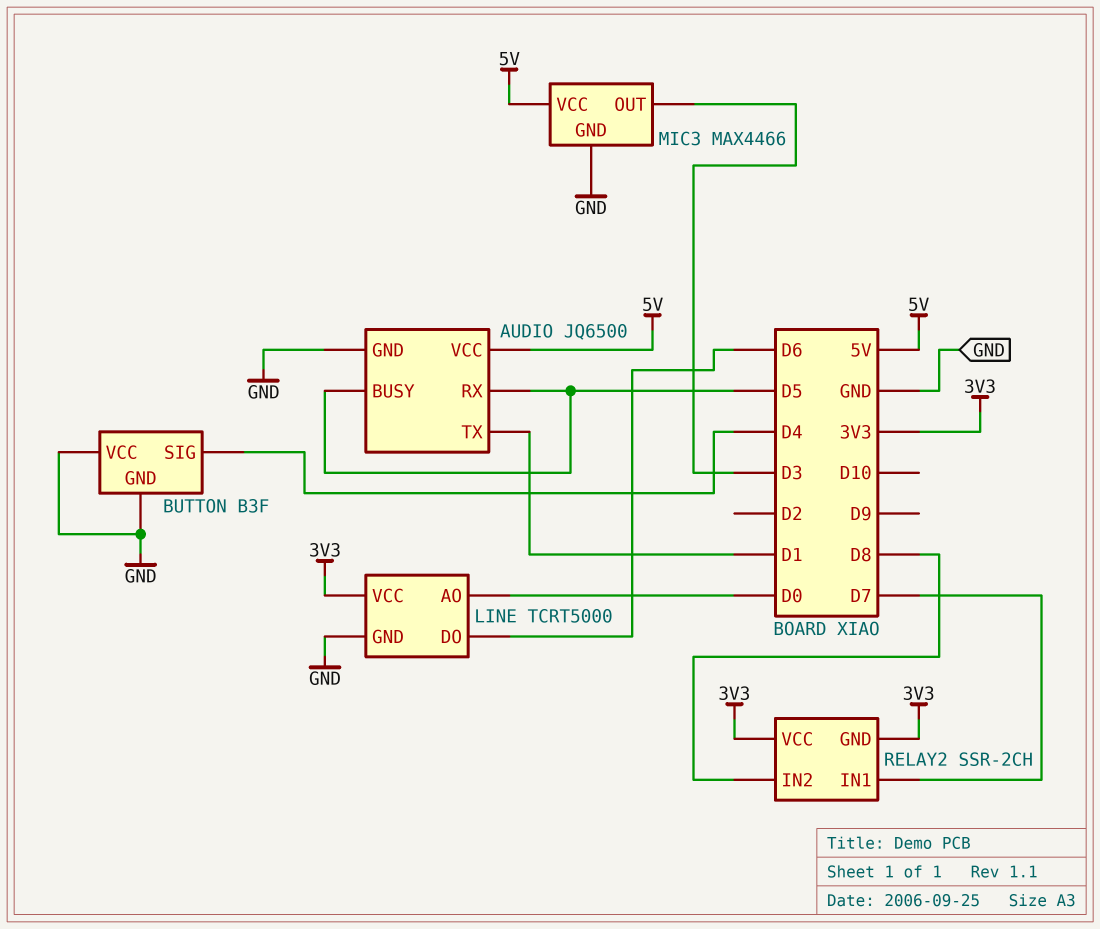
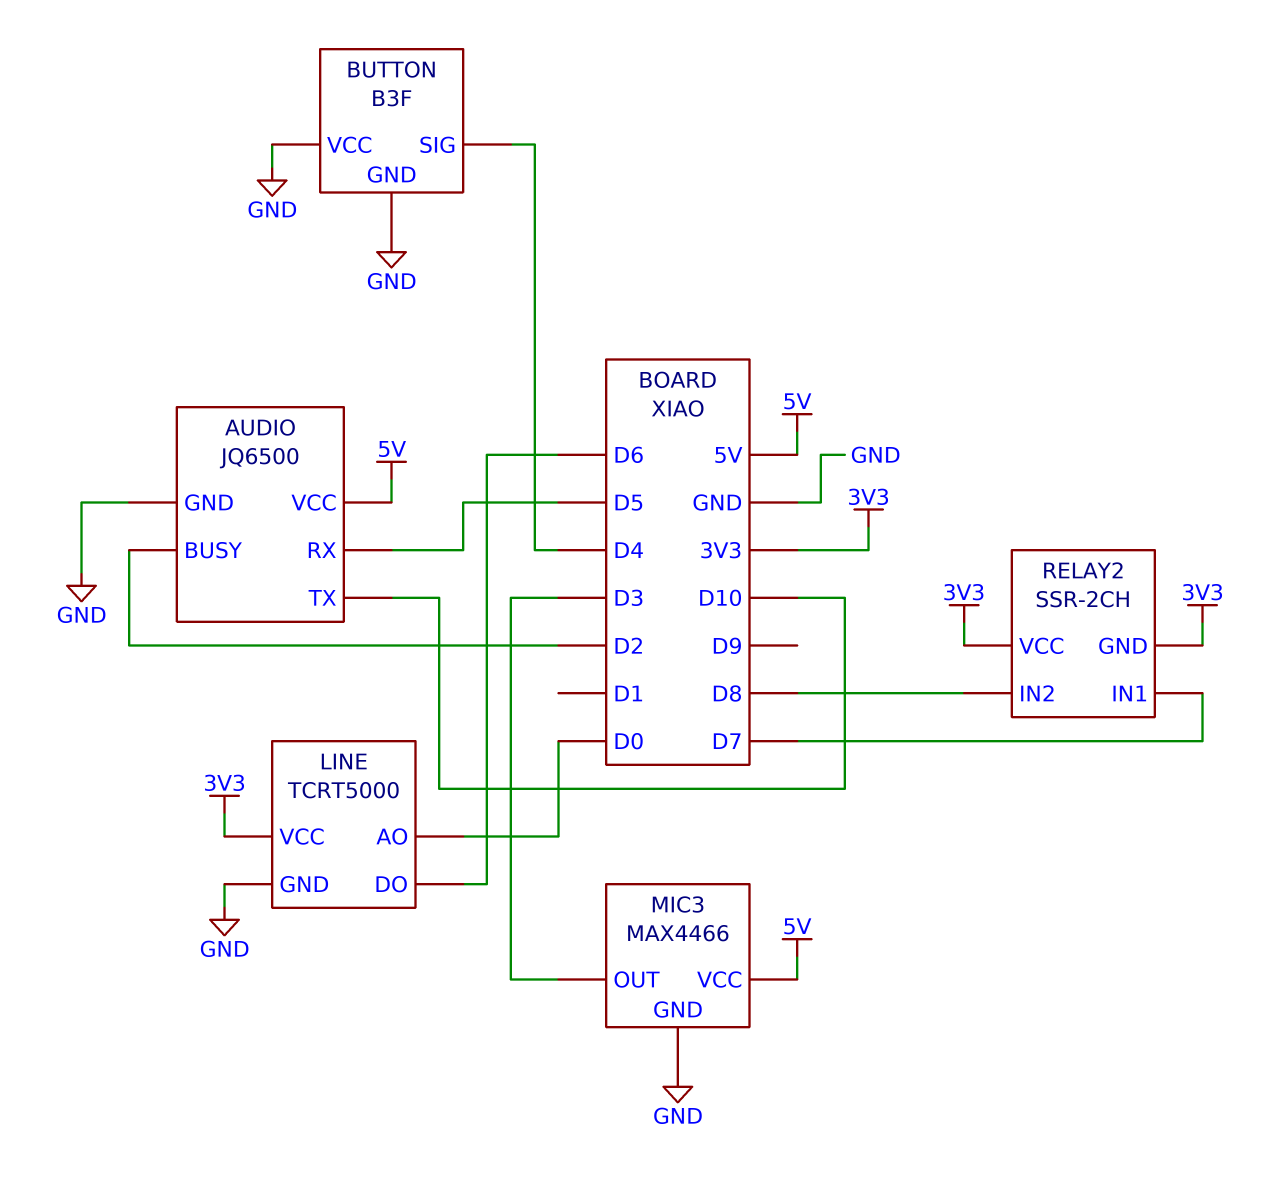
AUDIO pin BUSY: D5 -> D2
AUDIO pin TX: D1 -> D10

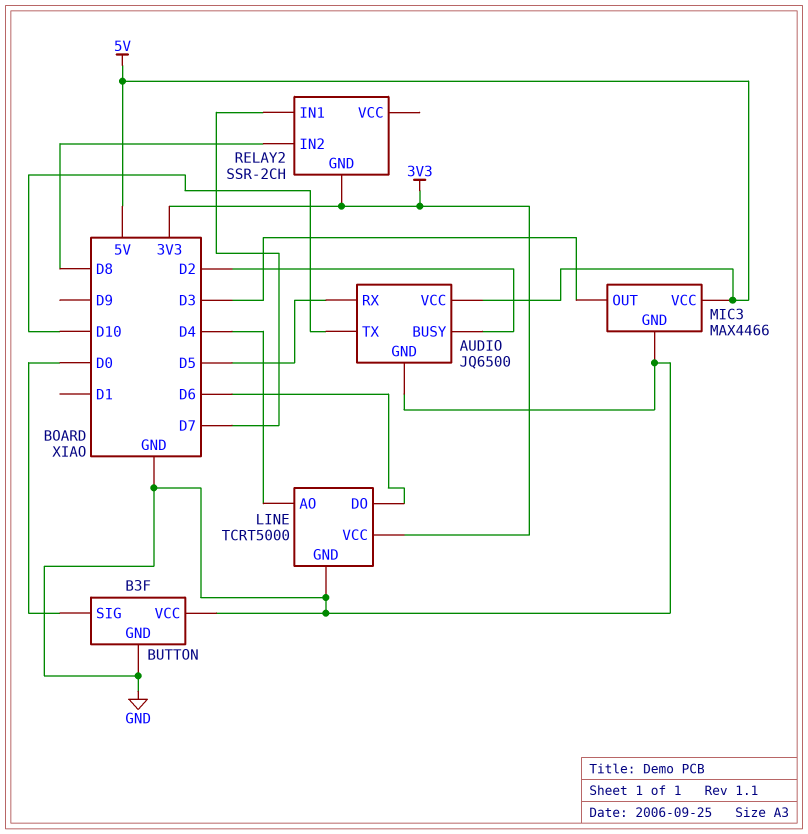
BUTTON pin SIG: D4 -> D0
LINE pin AO: D0 -> D4
RELAY2 pin VCC: 3V3 -> none

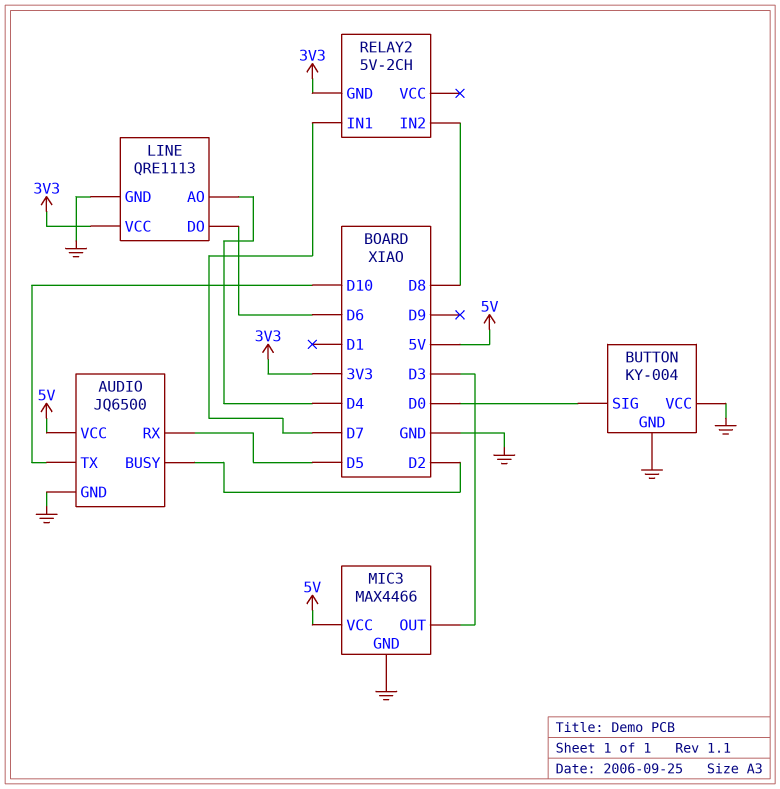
BUTTON: B3F -> KY-004
LINE: TCRT5000 -> QRE1113
RELAY2: SSR-2CH -> 5V-2CH

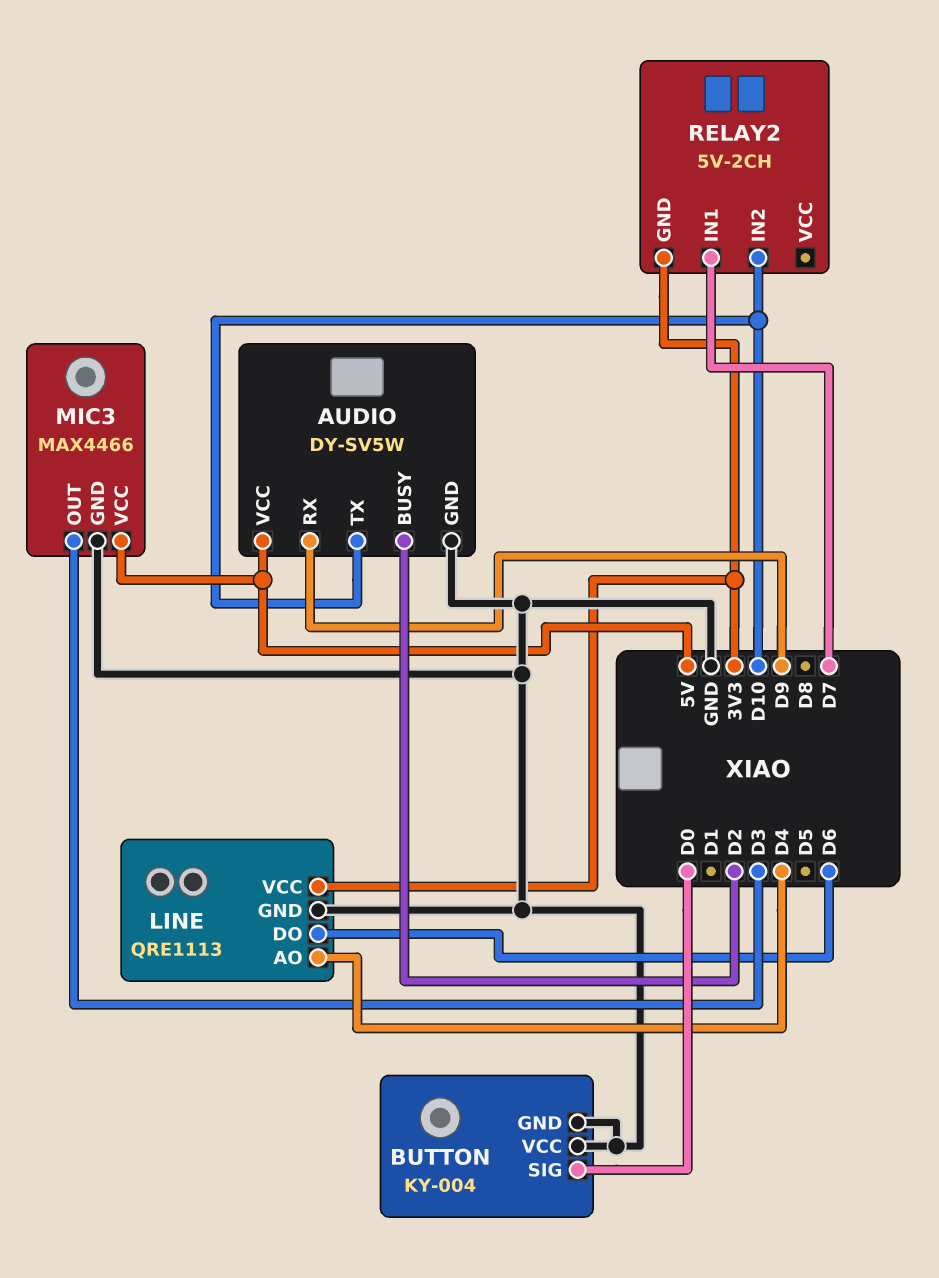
AUDIO: JQ6500 -> DY-SV5W
AUDIO pin RX: D5 -> D9
RELAY2 pin IN2: D8 -> D10

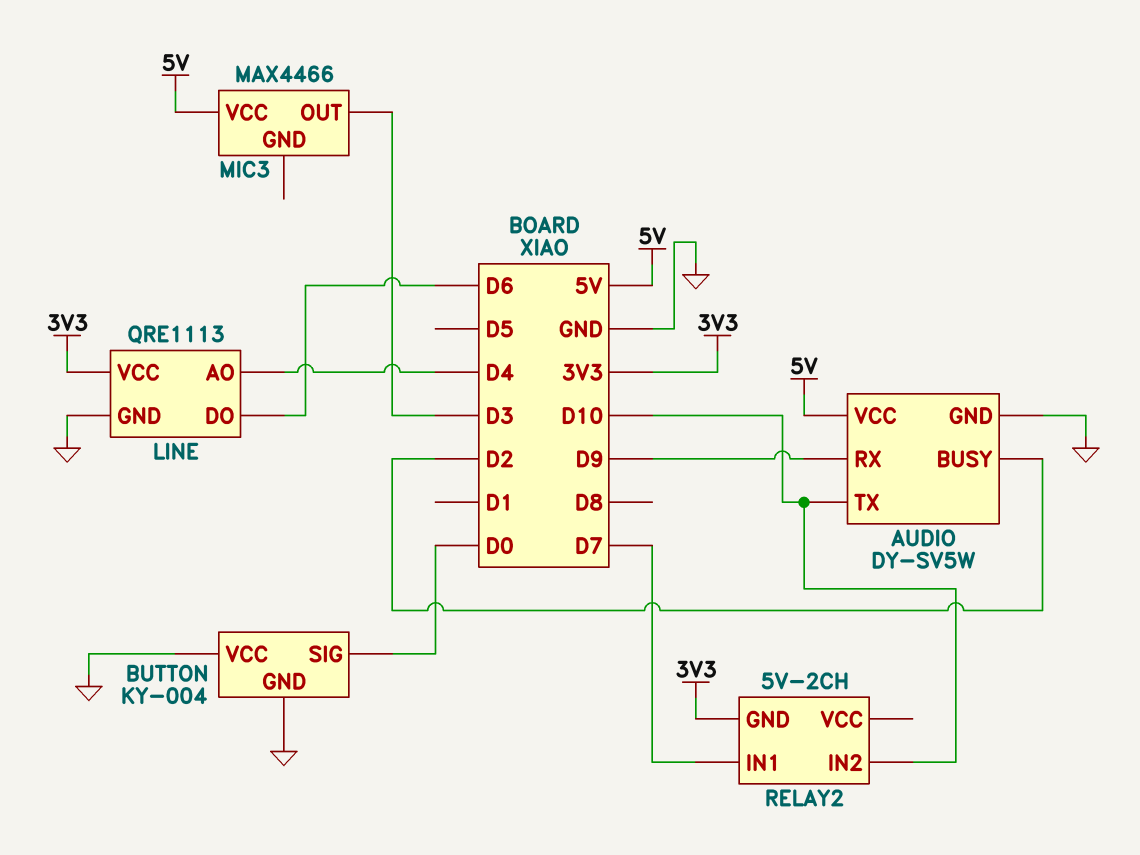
MIC3 pin GND: GND -> none

